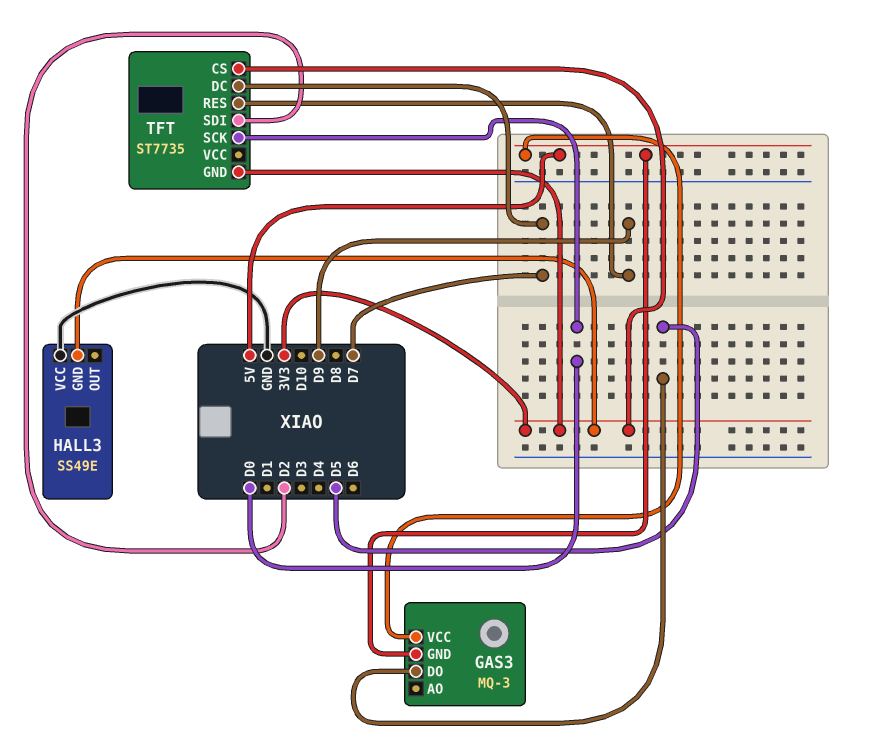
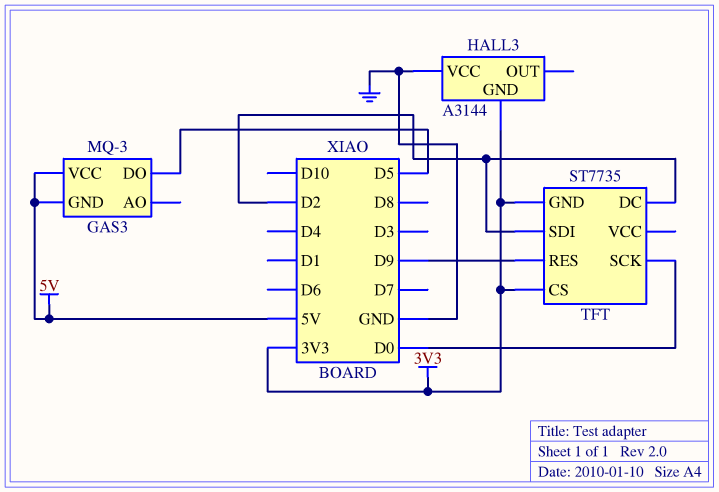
HALL3: SS49E -> A3144
TFT pin DC: D7 -> D2

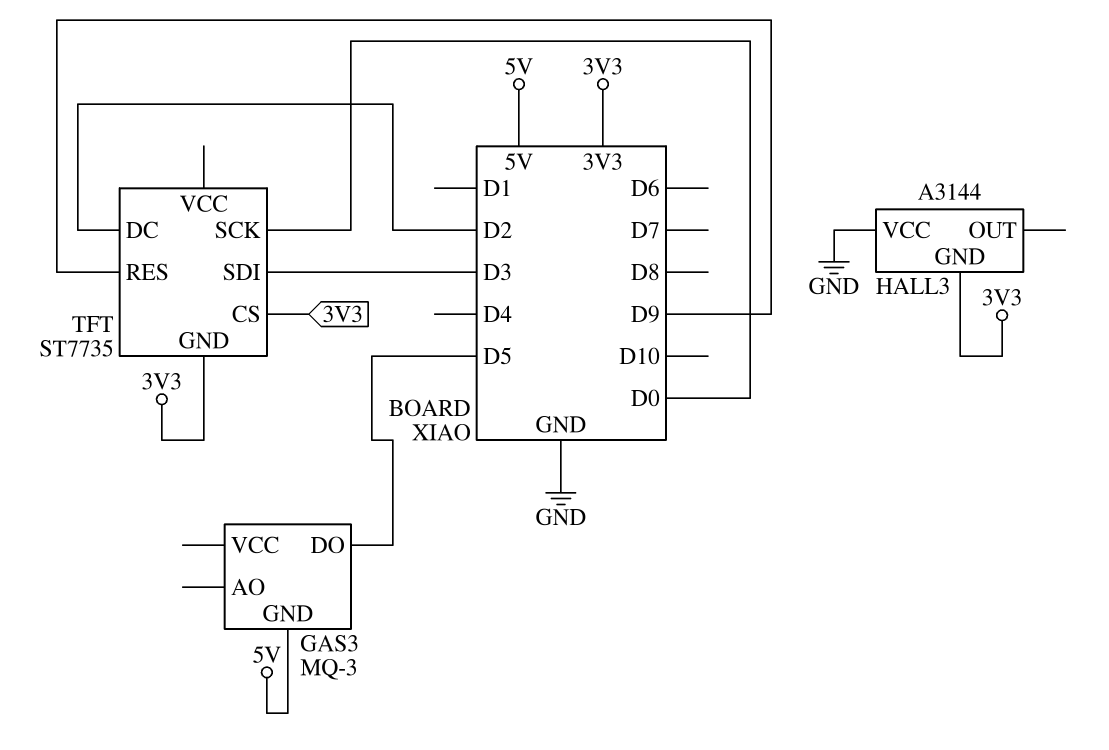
GAS3 pin VCC: 5V -> none
TFT pin SDI: D2 -> D3

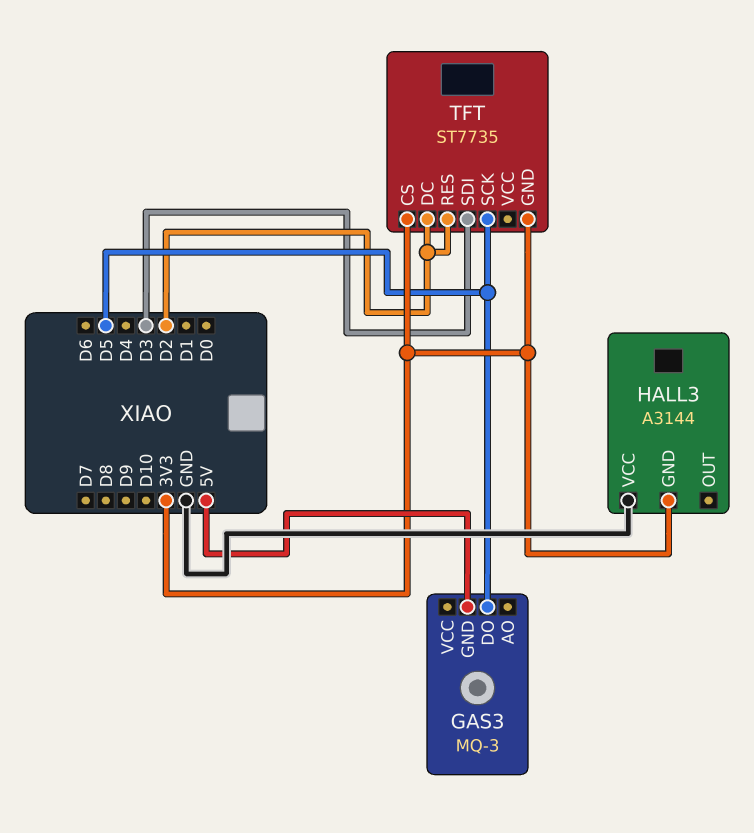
TFT pin RES: D9 -> D2
TFT pin SCK: D0 -> D5

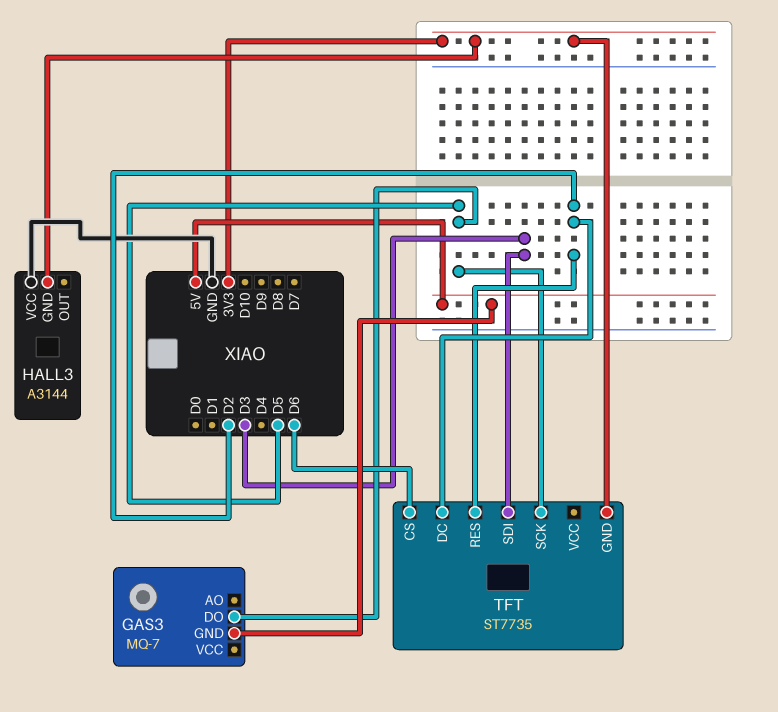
GAS3: MQ-3 -> MQ-7
TFT pin CS: 3V3 -> D6

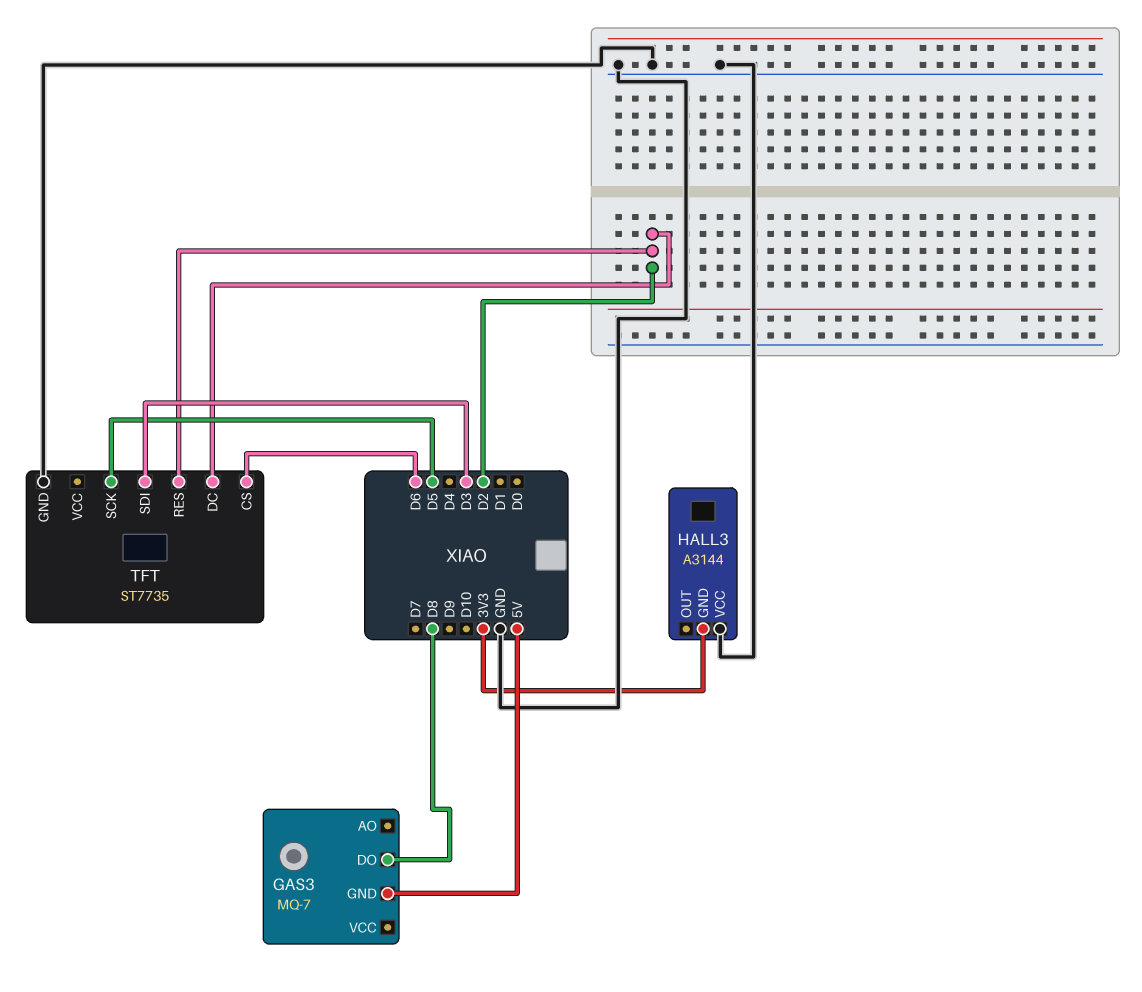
GAS3 pin DO: D5 -> D8
TFT pin GND: 3V3 -> GND

